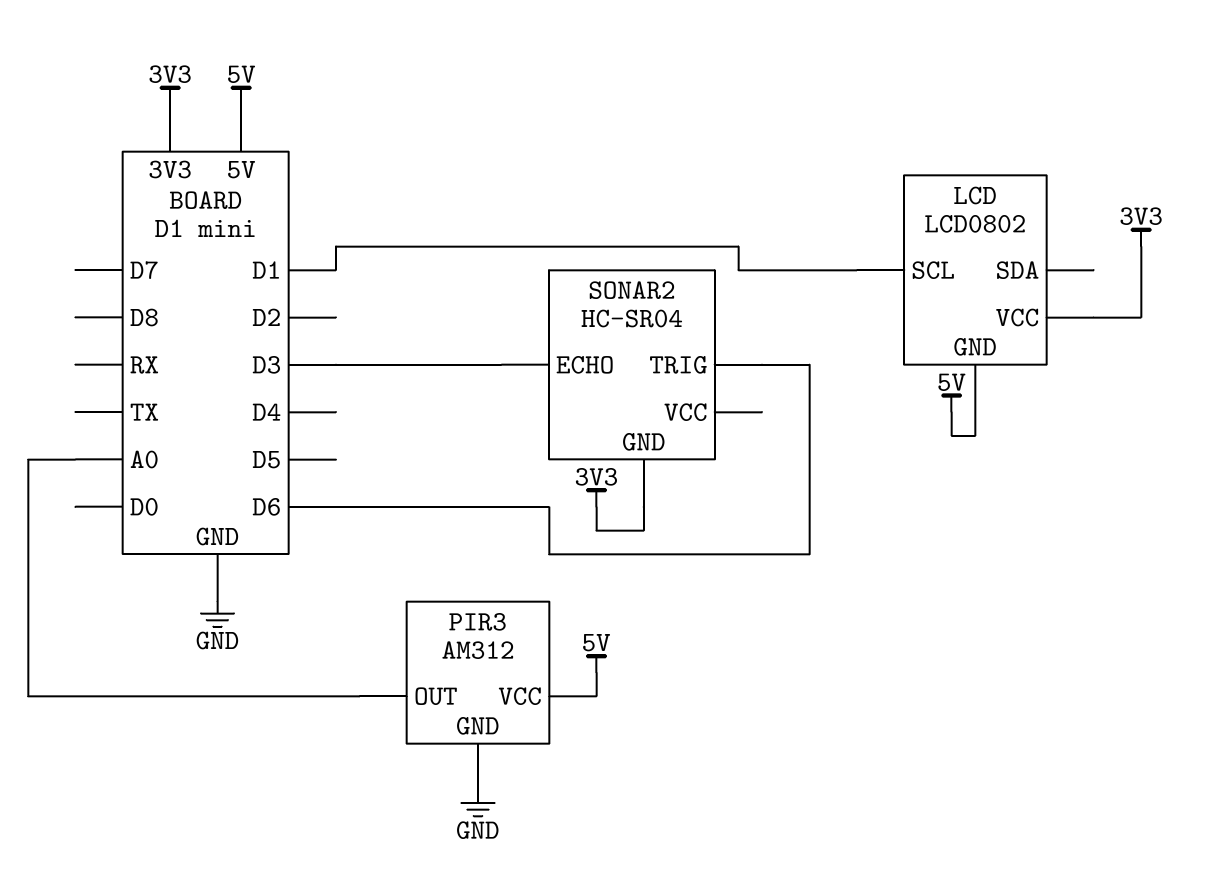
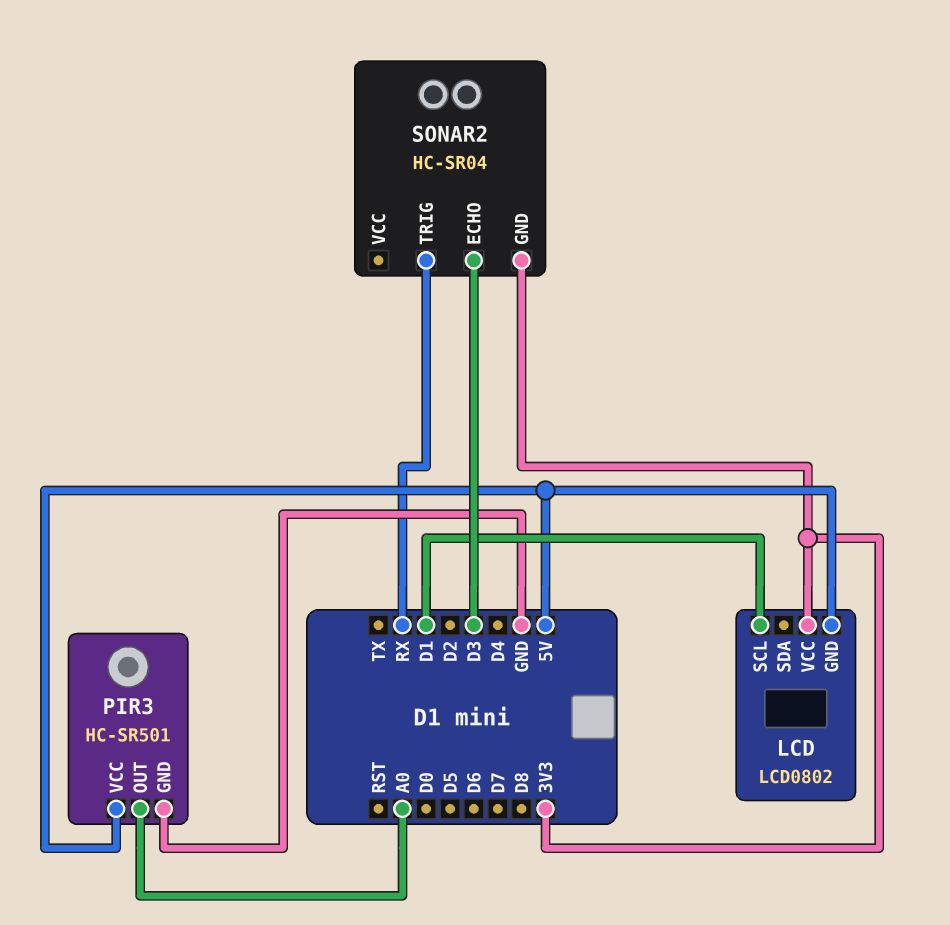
PIR3: AM312 -> HC-SR501
SONAR2 pin TRIG: D6 -> RX

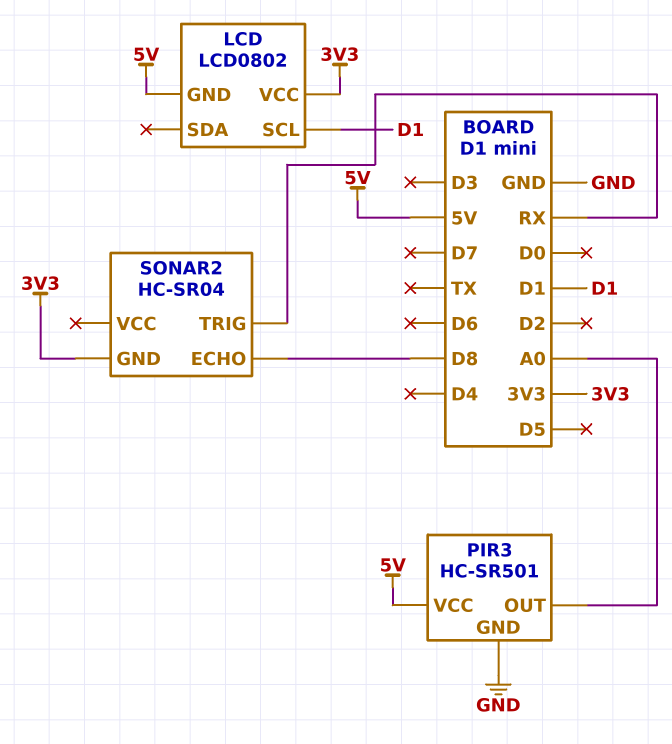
SONAR2 pin ECHO: D3 -> D8

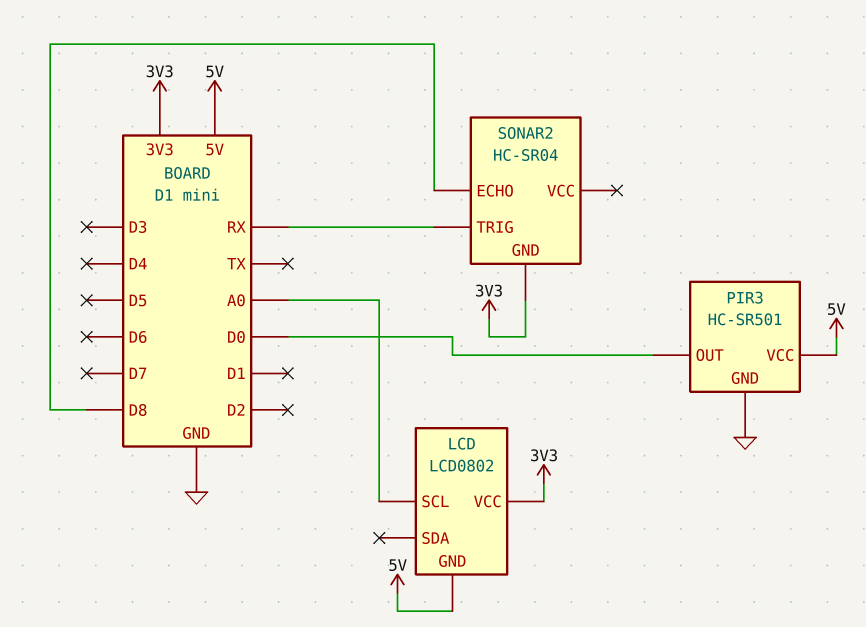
LCD pin SCL: D1 -> A0
PIR3 pin OUT: A0 -> D0

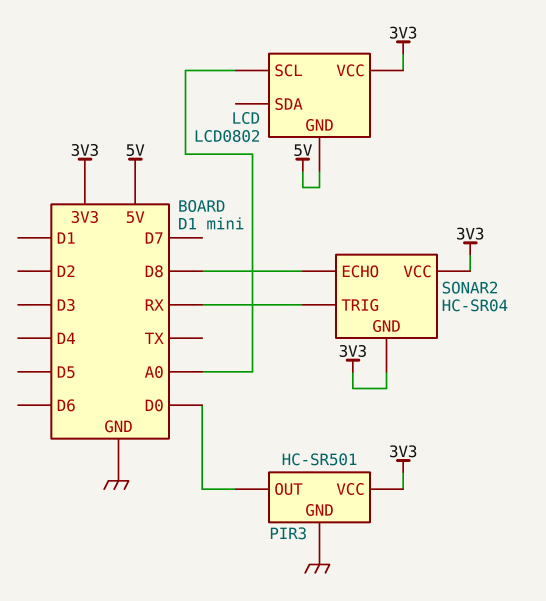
PIR3 pin VCC: 5V -> 3V3
SONAR2 pin VCC: none -> 3V3

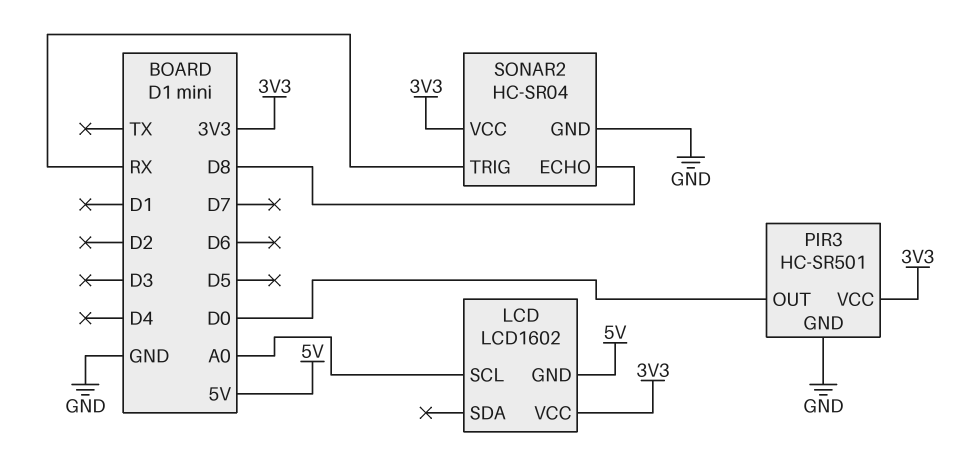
LCD: LCD0802 -> LCD1602
SONAR2 pin GND: 3V3 -> GND

